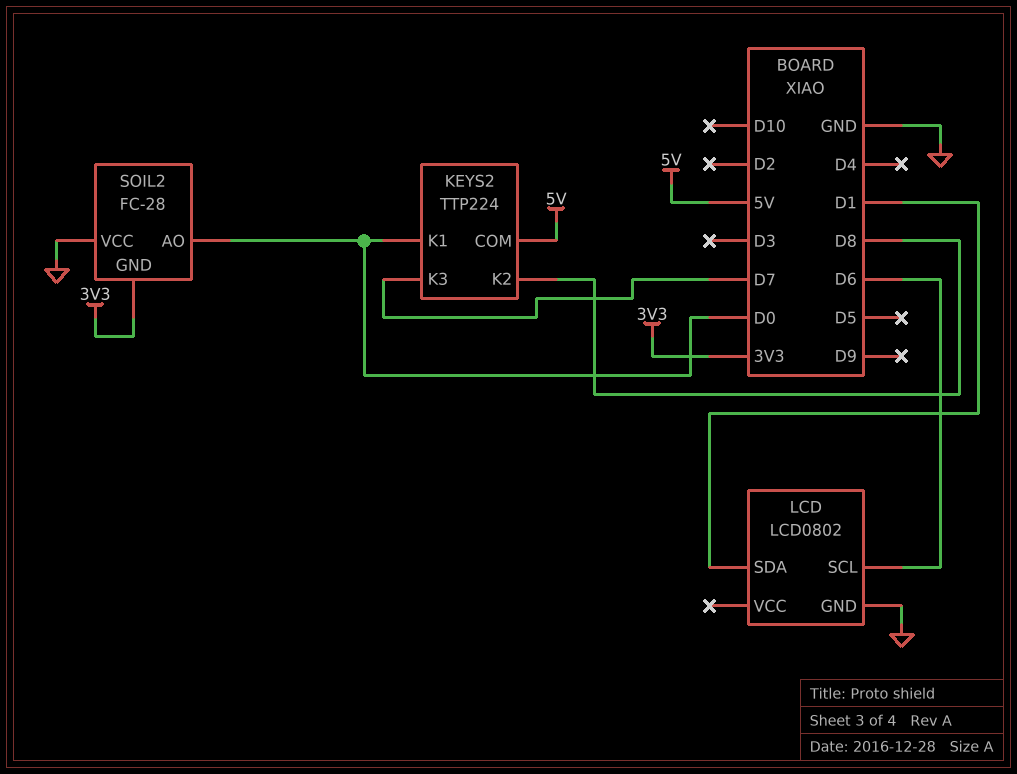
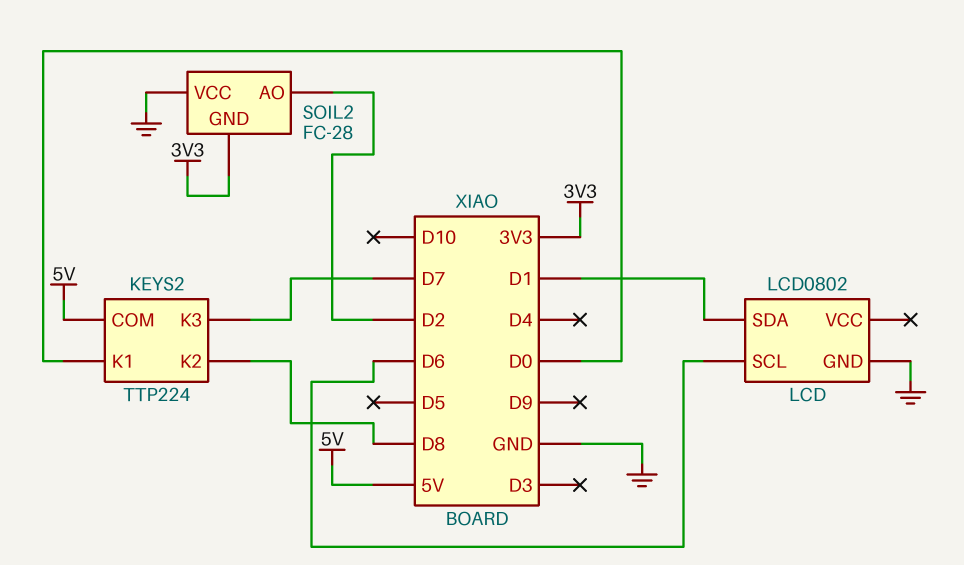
SOIL2 pin AO: D0 -> D2

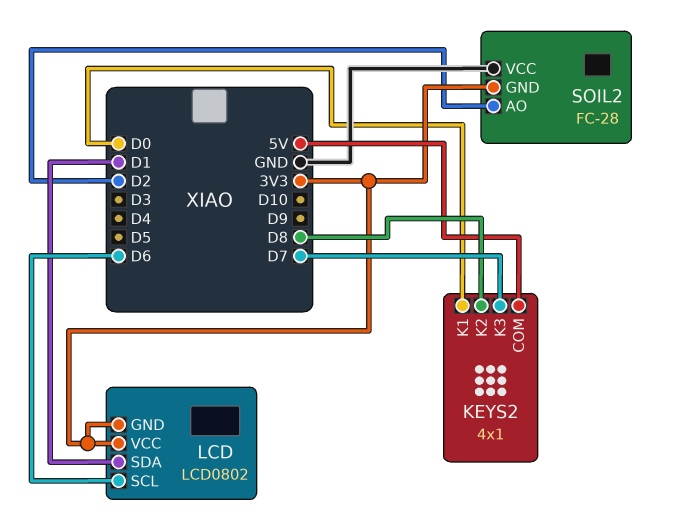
KEYS2: TTP224 -> 4x1
LCD pin GND: GND -> 3V3
LCD pin VCC: none -> 3V3

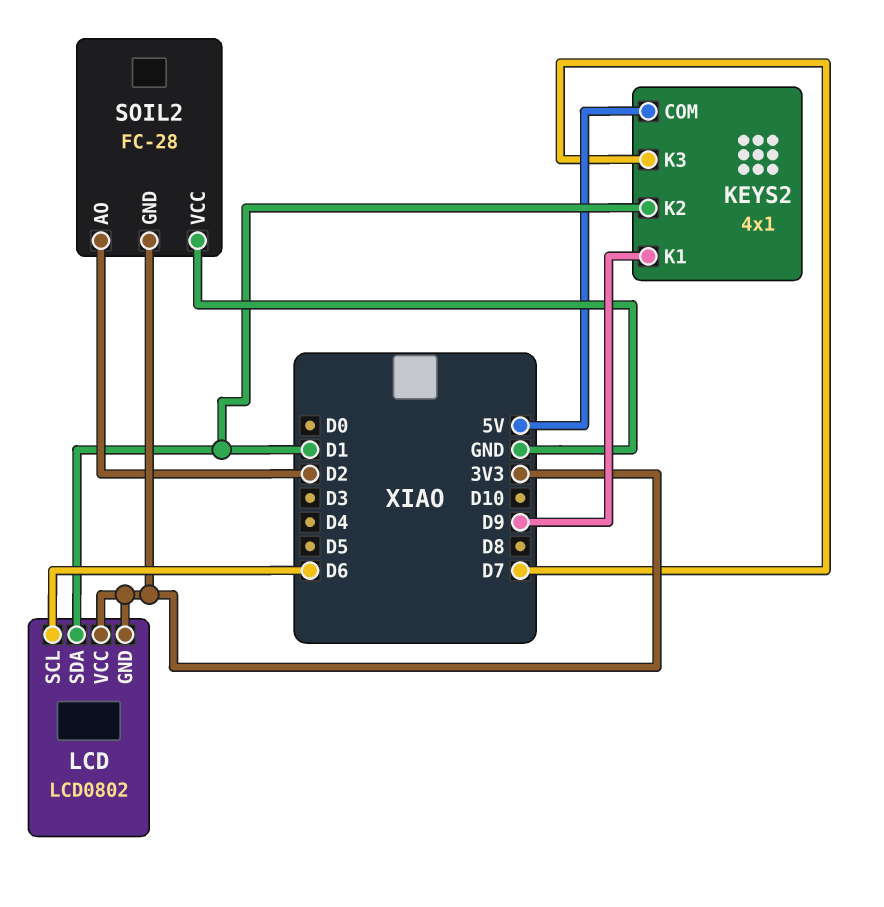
KEYS2 pin K1: D0 -> D9
KEYS2 pin K2: D8 -> D1

